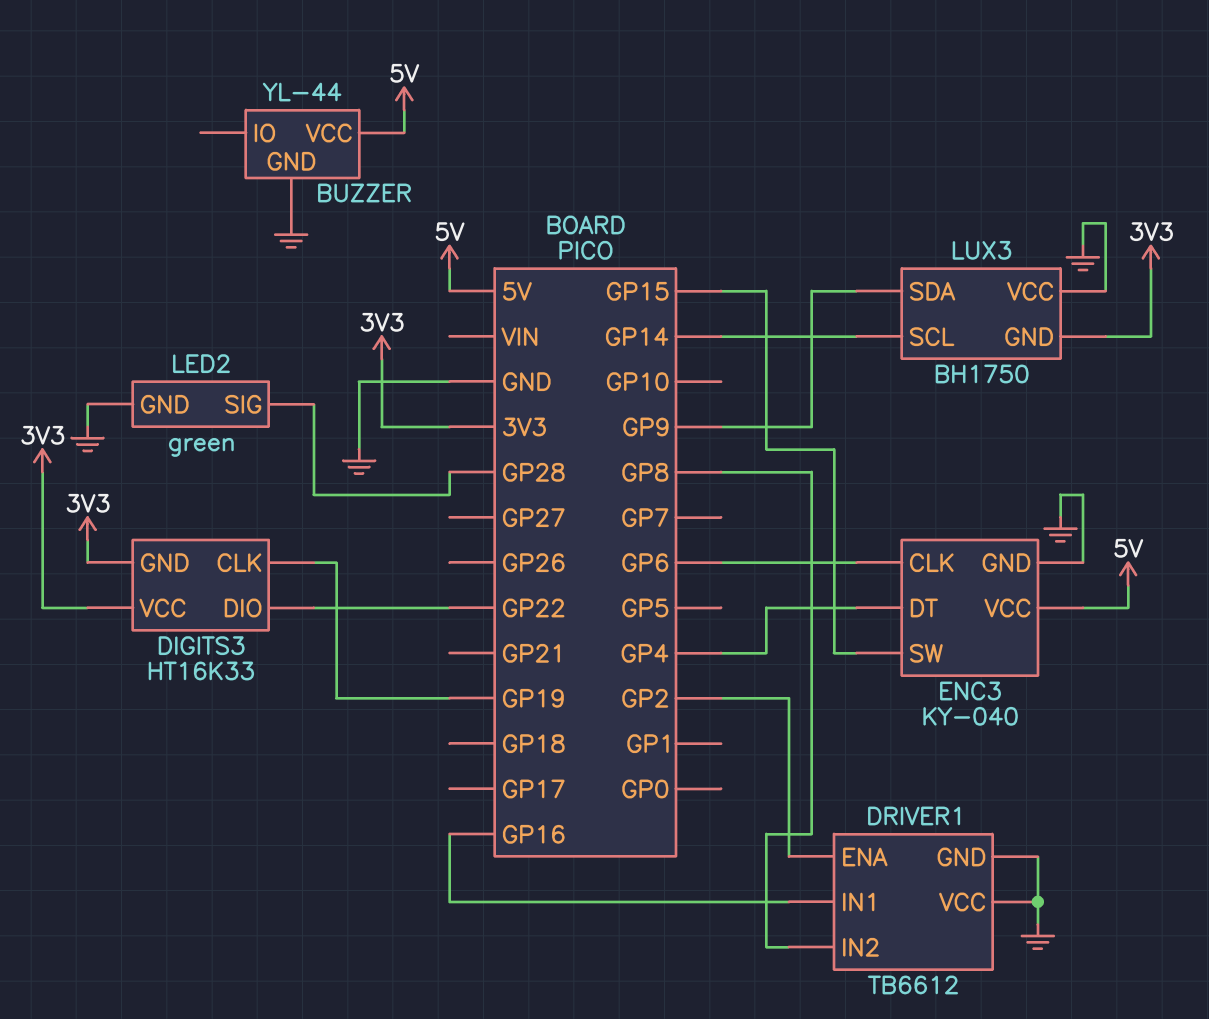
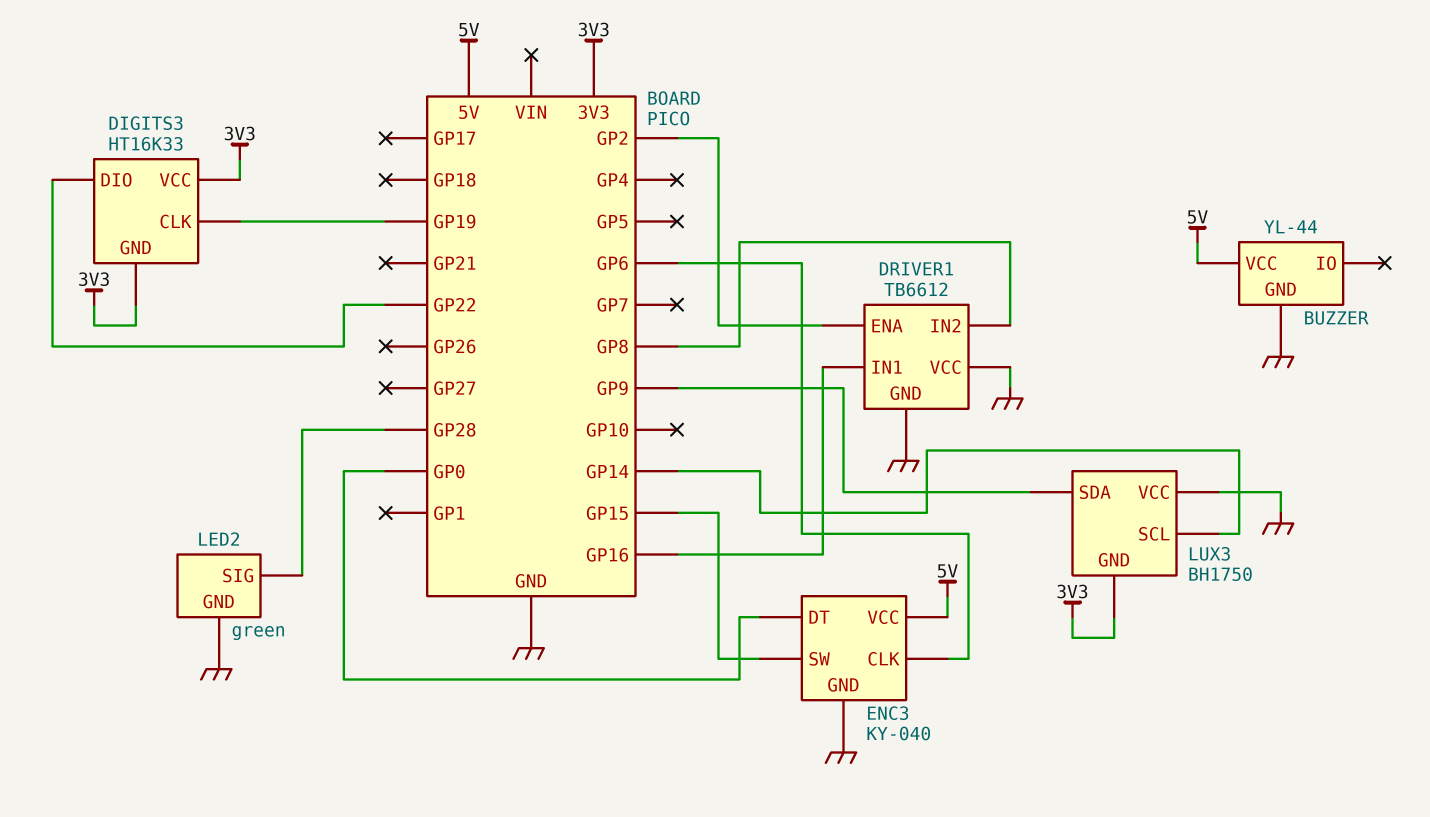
ENC3 pin DT: GP4 -> GP0

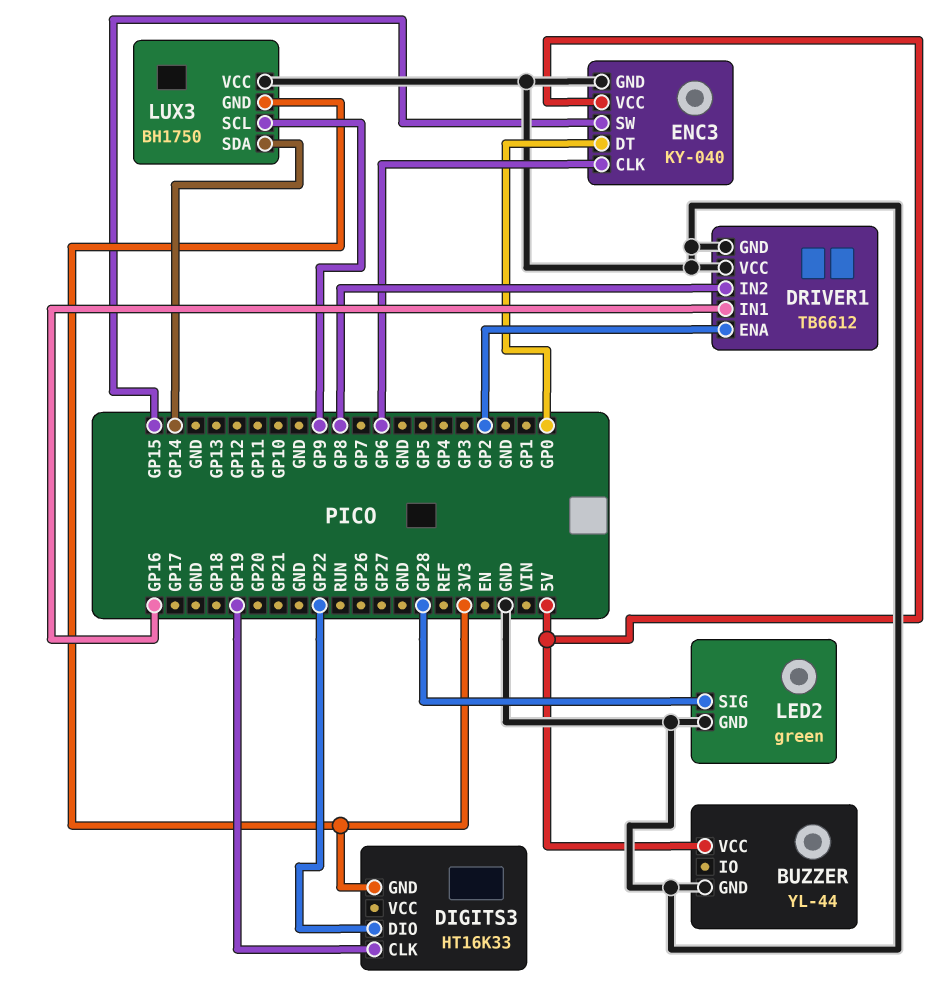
DIGITS3 pin VCC: 3V3 -> none
LUX3 pin SCL: GP14 -> GP9
LUX3 pin SDA: GP9 -> GP14

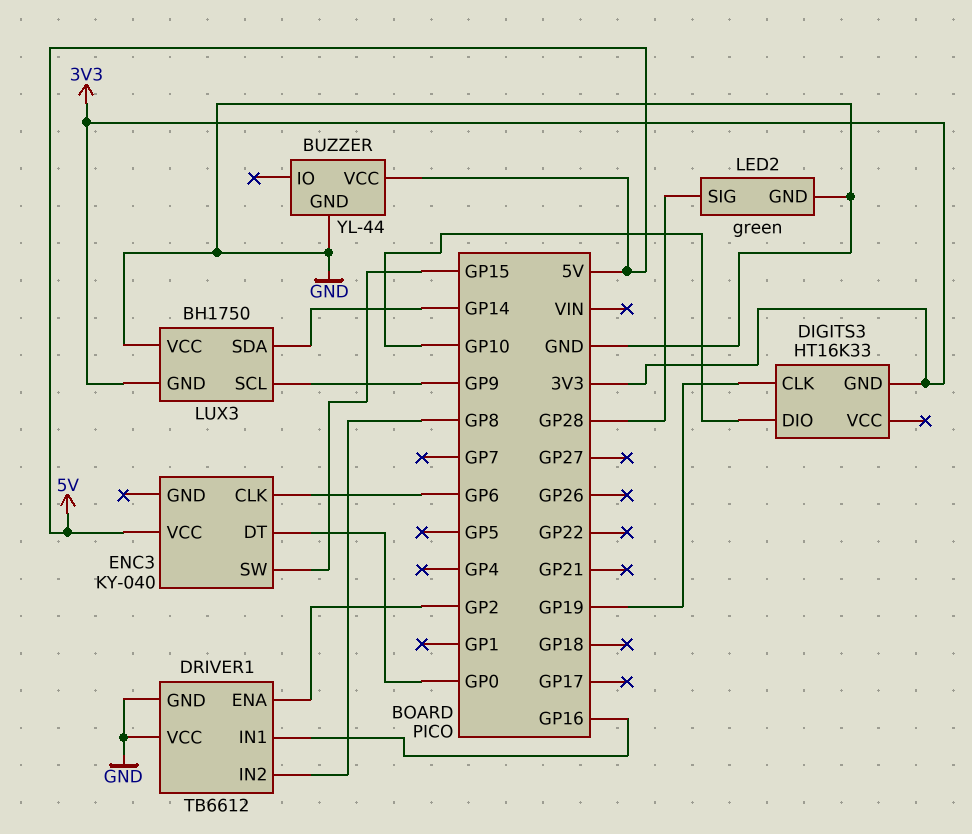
DIGITS3 pin DIO: GP22 -> GP10
ENC3 pin GND: GND -> none

